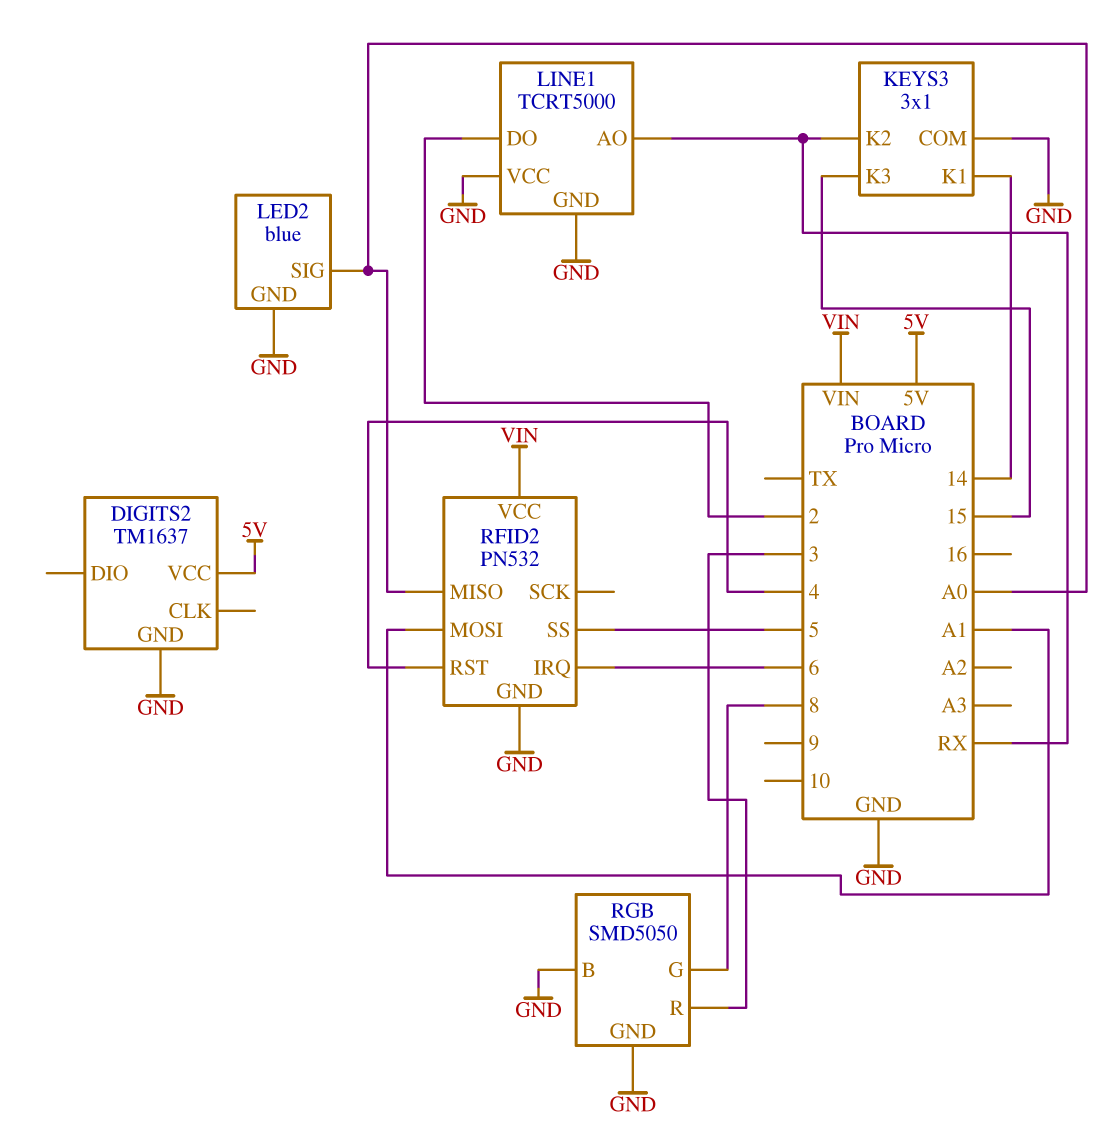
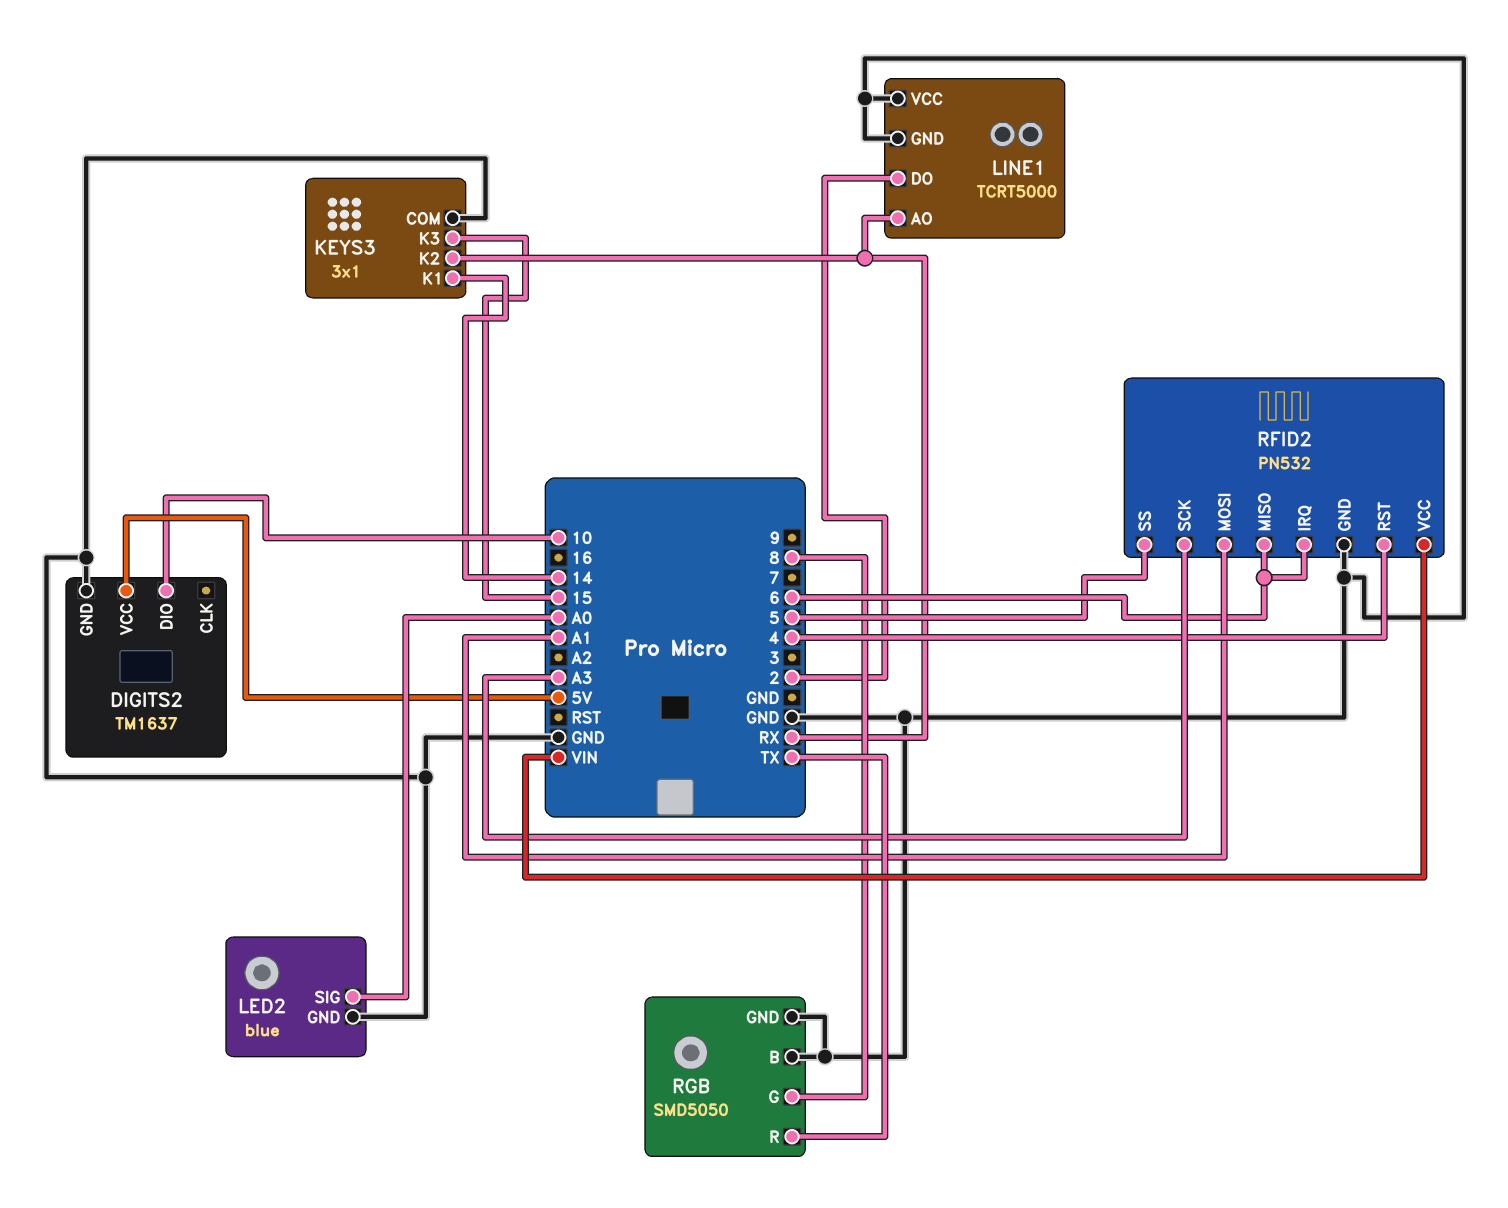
DIGITS2 pin DIO: none -> 10
RFID2 pin MISO: A0 -> 6
RFID2 pin SCK: none -> A3
RGB pin R: 3 -> TX

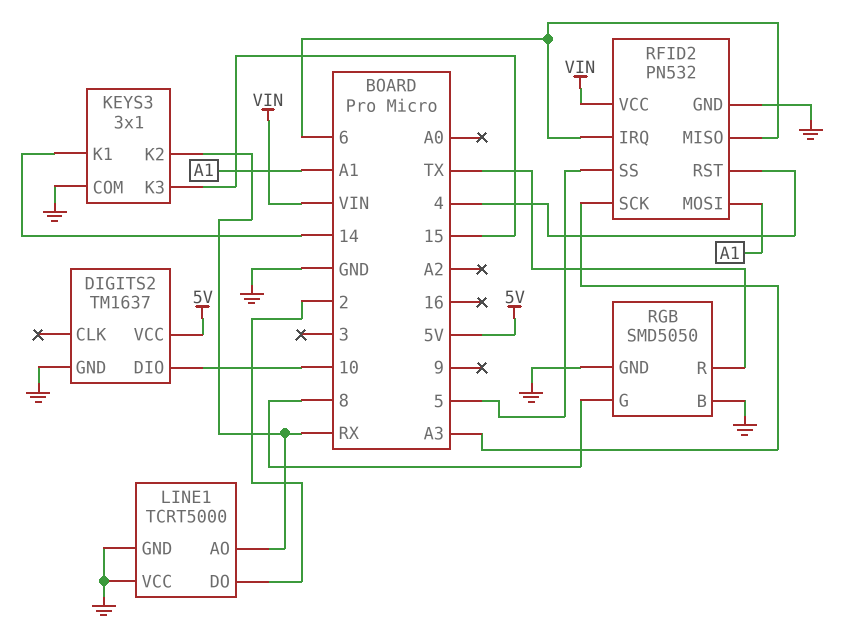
LED2: blue -> none
LED2 pin GND: GND -> none
LED2 pin SIG: A0 -> none

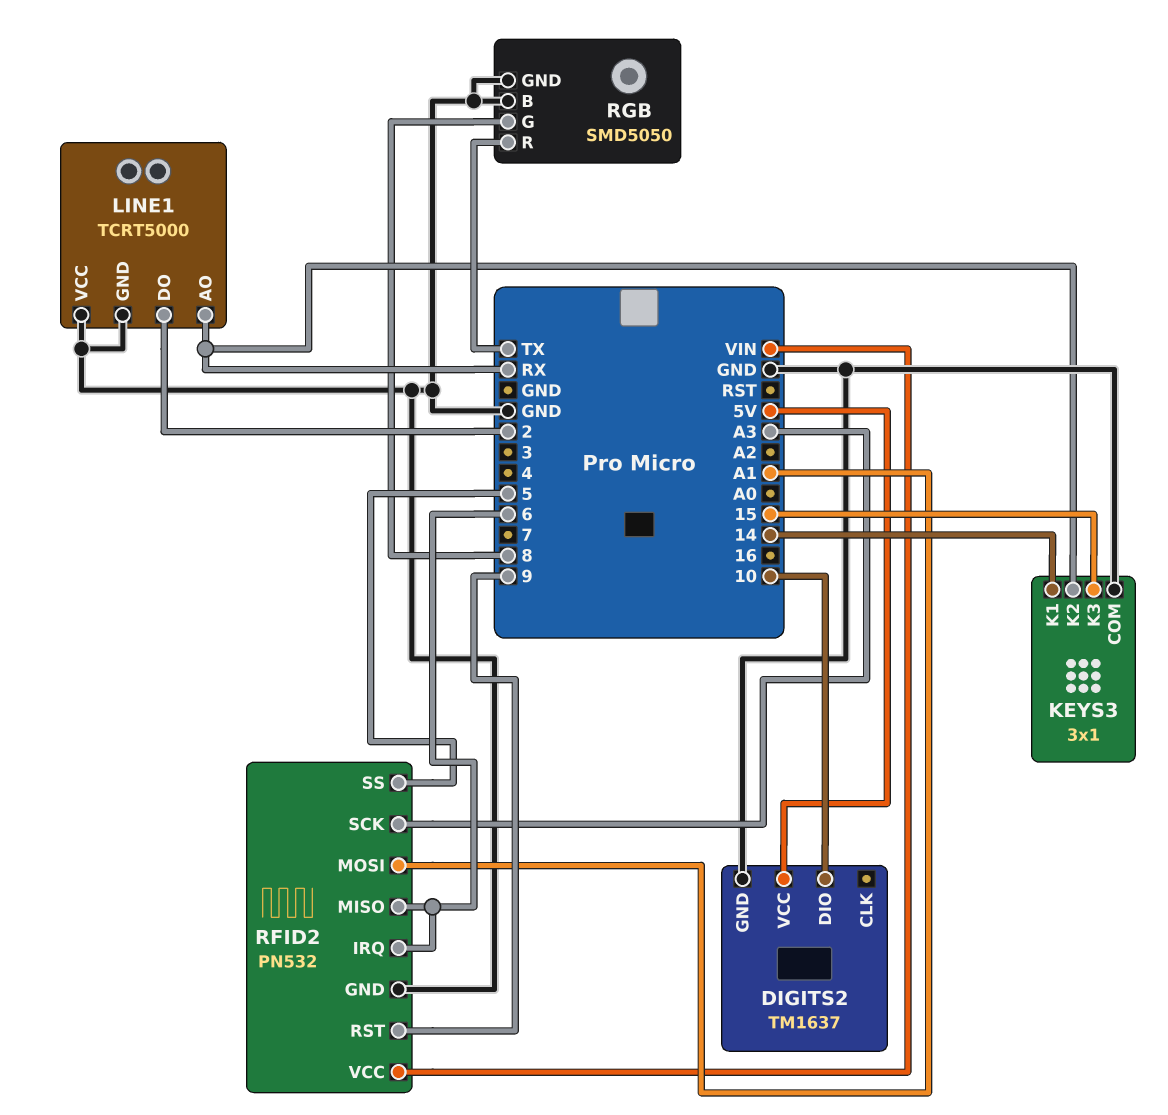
RFID2 pin RST: 4 -> 9

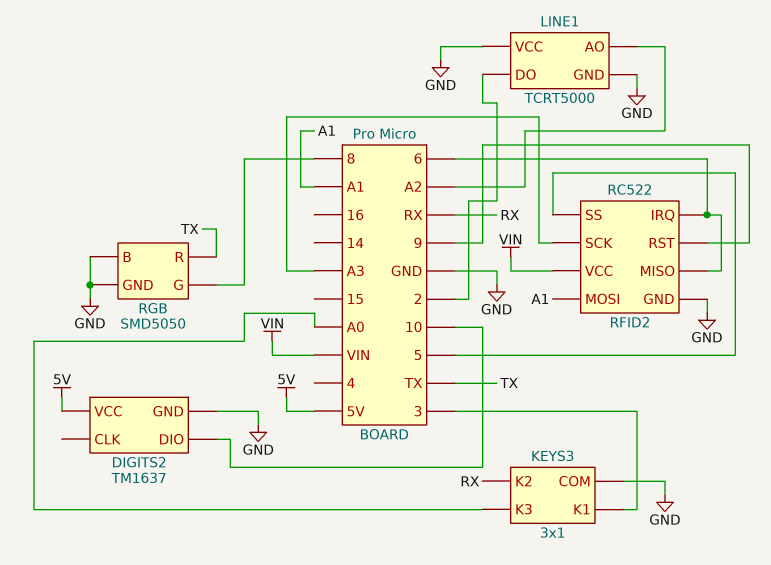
KEYS3 pin K1: 14 -> 3
KEYS3 pin K3: 15 -> A0
LINE1 pin AO: RX -> A2
RFID2: PN532 -> RC522

